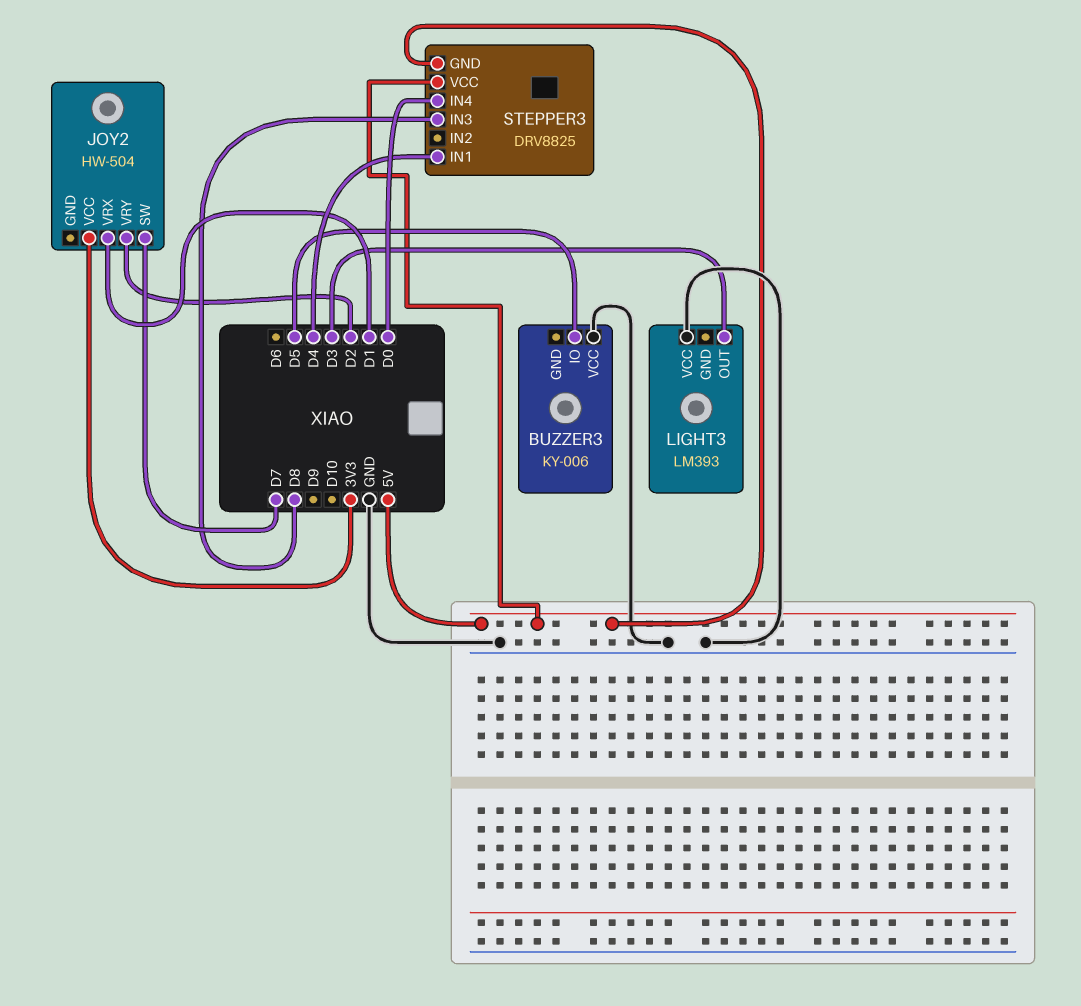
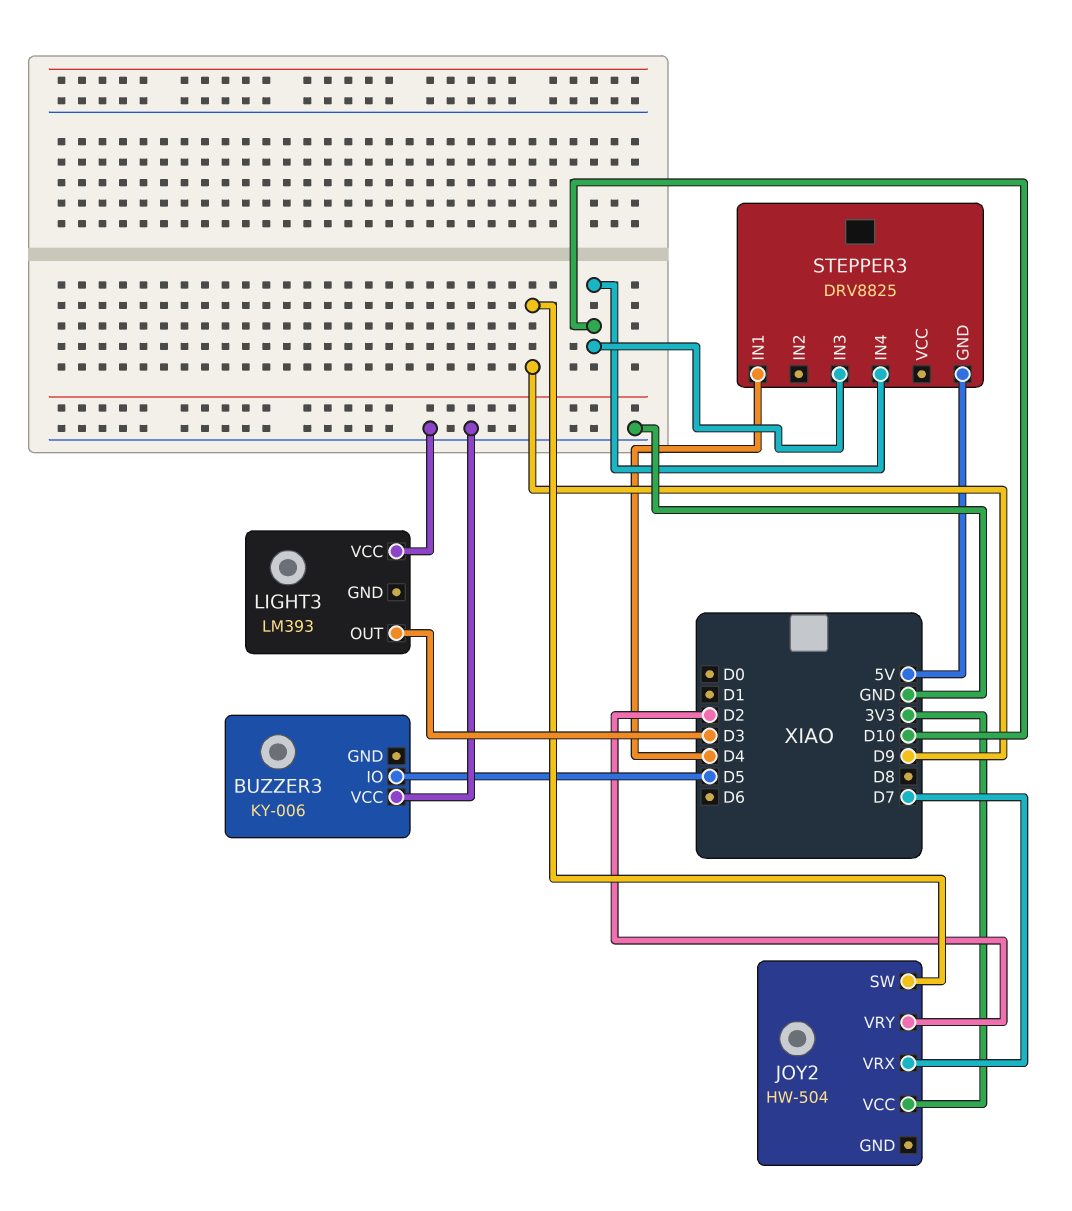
JOY2 pin SW: D7 -> D9
JOY2 pin VRX: D1 -> D7
STEPPER3 pin IN3: D8 -> D10
STEPPER3 pin IN4: D0 -> D10
STEPPER3 pin VCC: 5V -> none

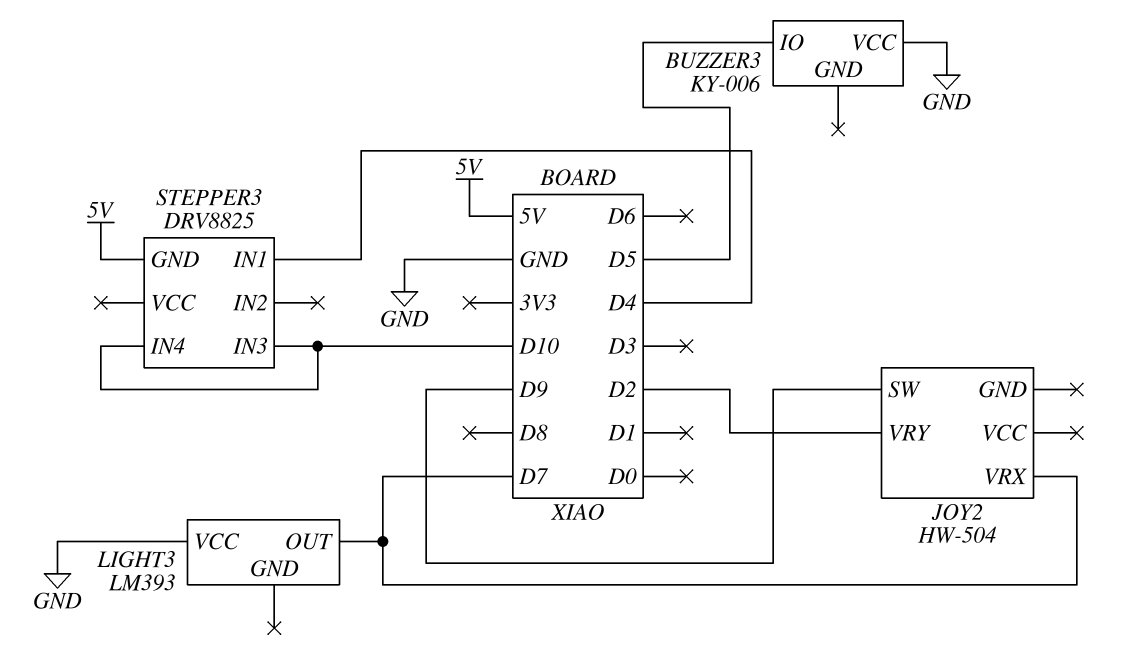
JOY2 pin VCC: 3V3 -> none
LIGHT3 pin OUT: D3 -> D7

